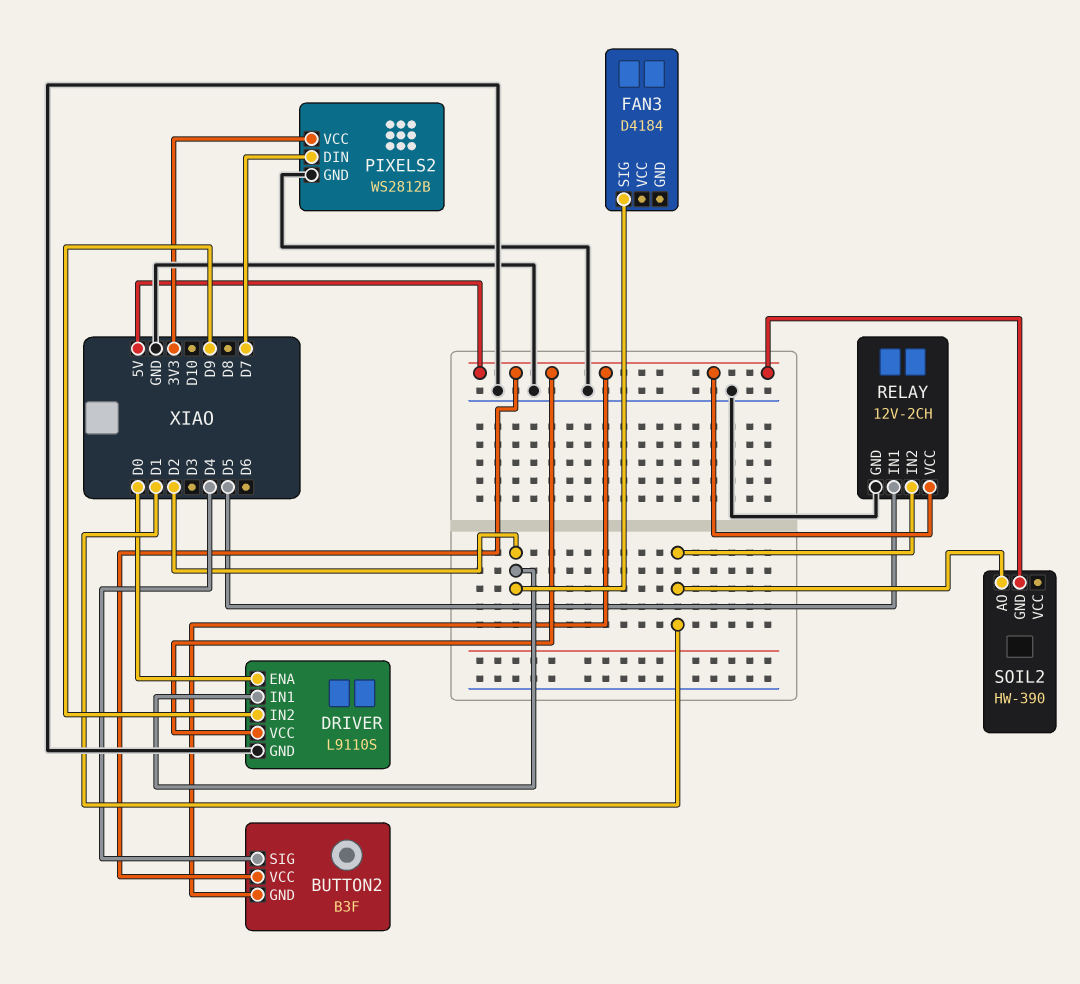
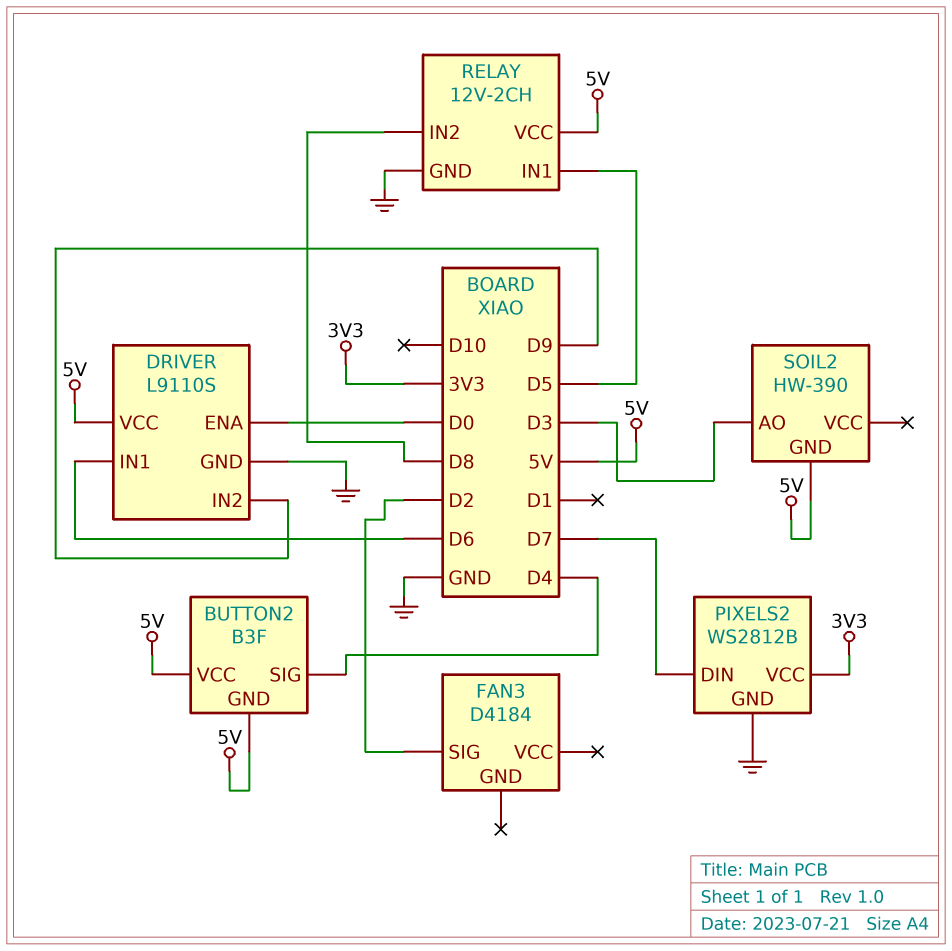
DRIVER pin IN1: D2 -> D6
RELAY pin IN2: D1 -> D8
SOIL2 pin AO: D1 -> D3

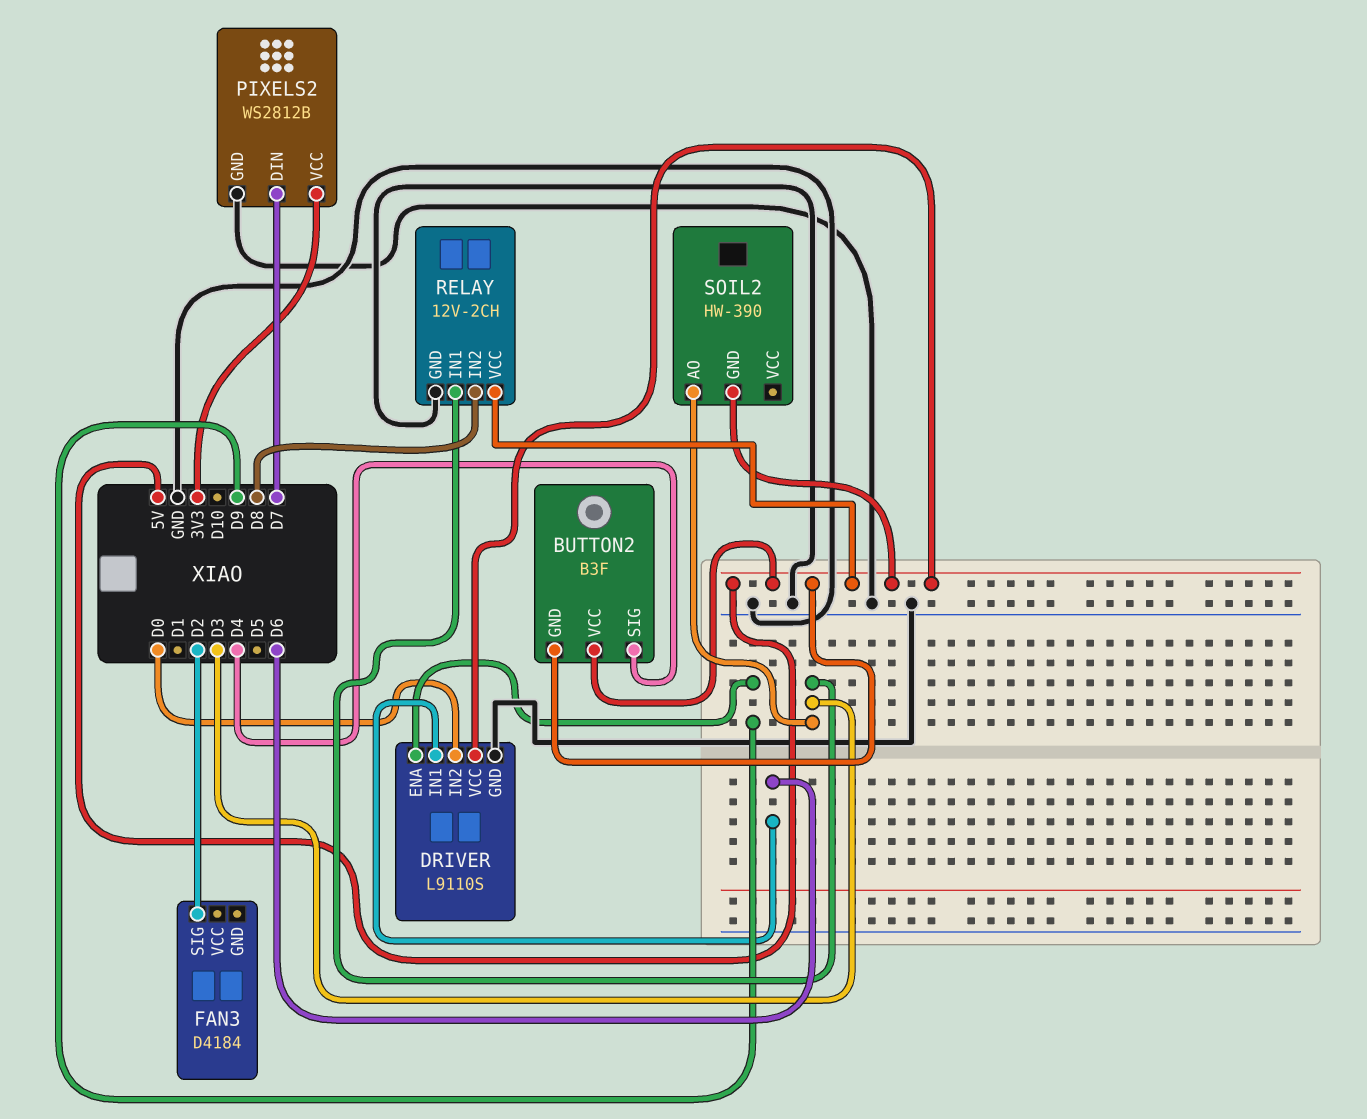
DRIVER pin ENA: D0 -> D9
DRIVER pin IN2: D9 -> D0
RELAY pin IN1: D5 -> D3

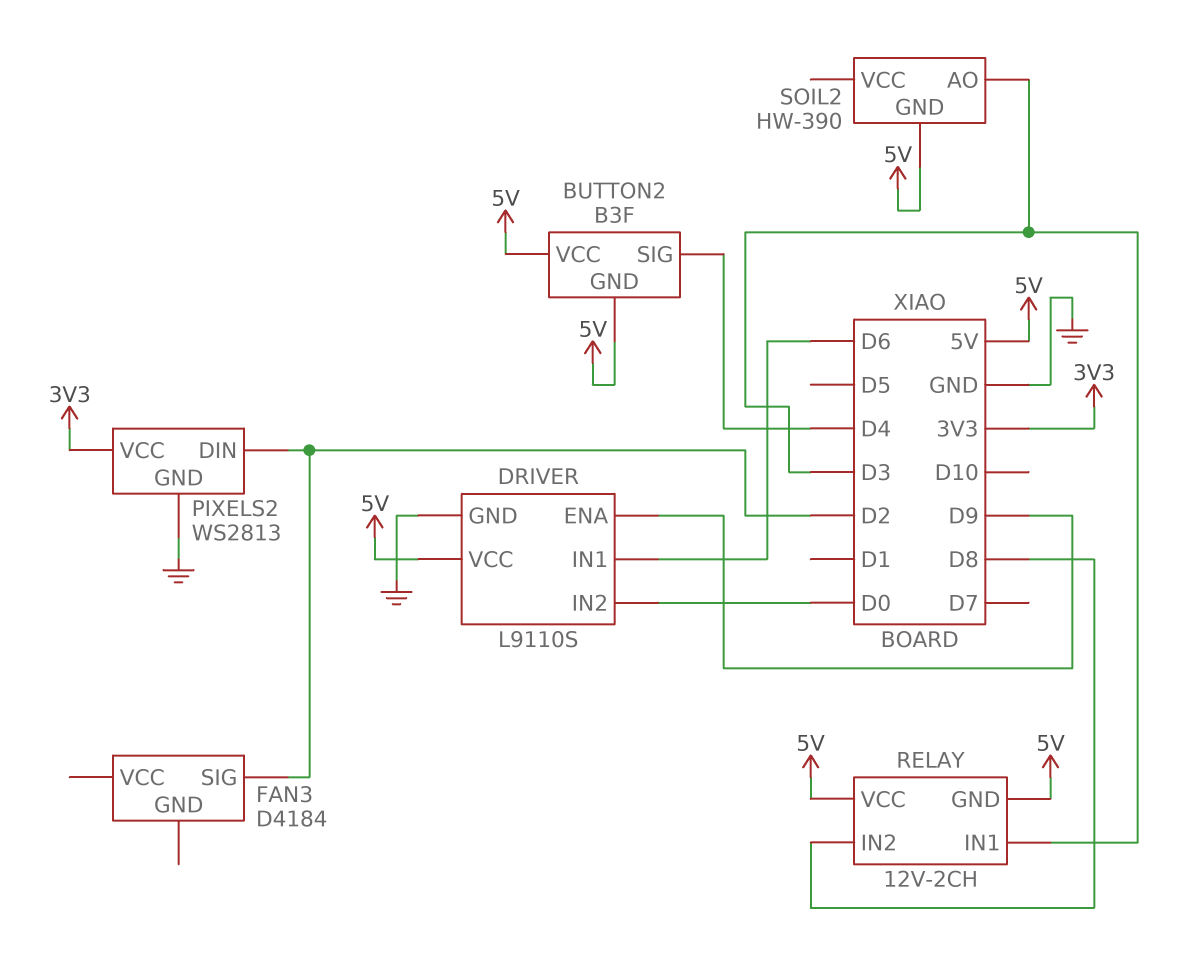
PIXELS2: WS2812B -> WS2813
PIXELS2 pin DIN: D7 -> D2
RELAY pin GND: GND -> 5V

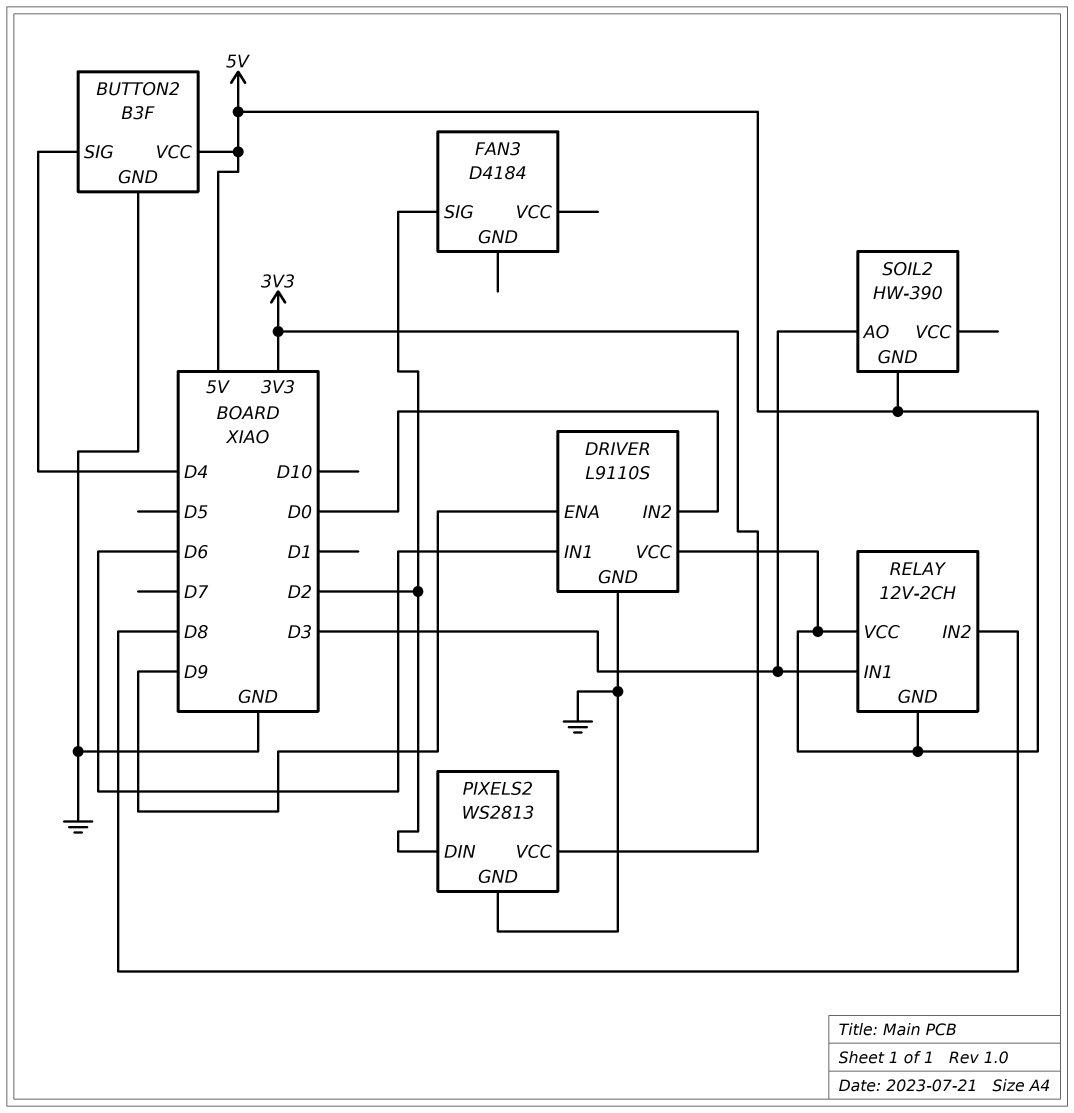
BUTTON2 pin GND: 5V -> GND

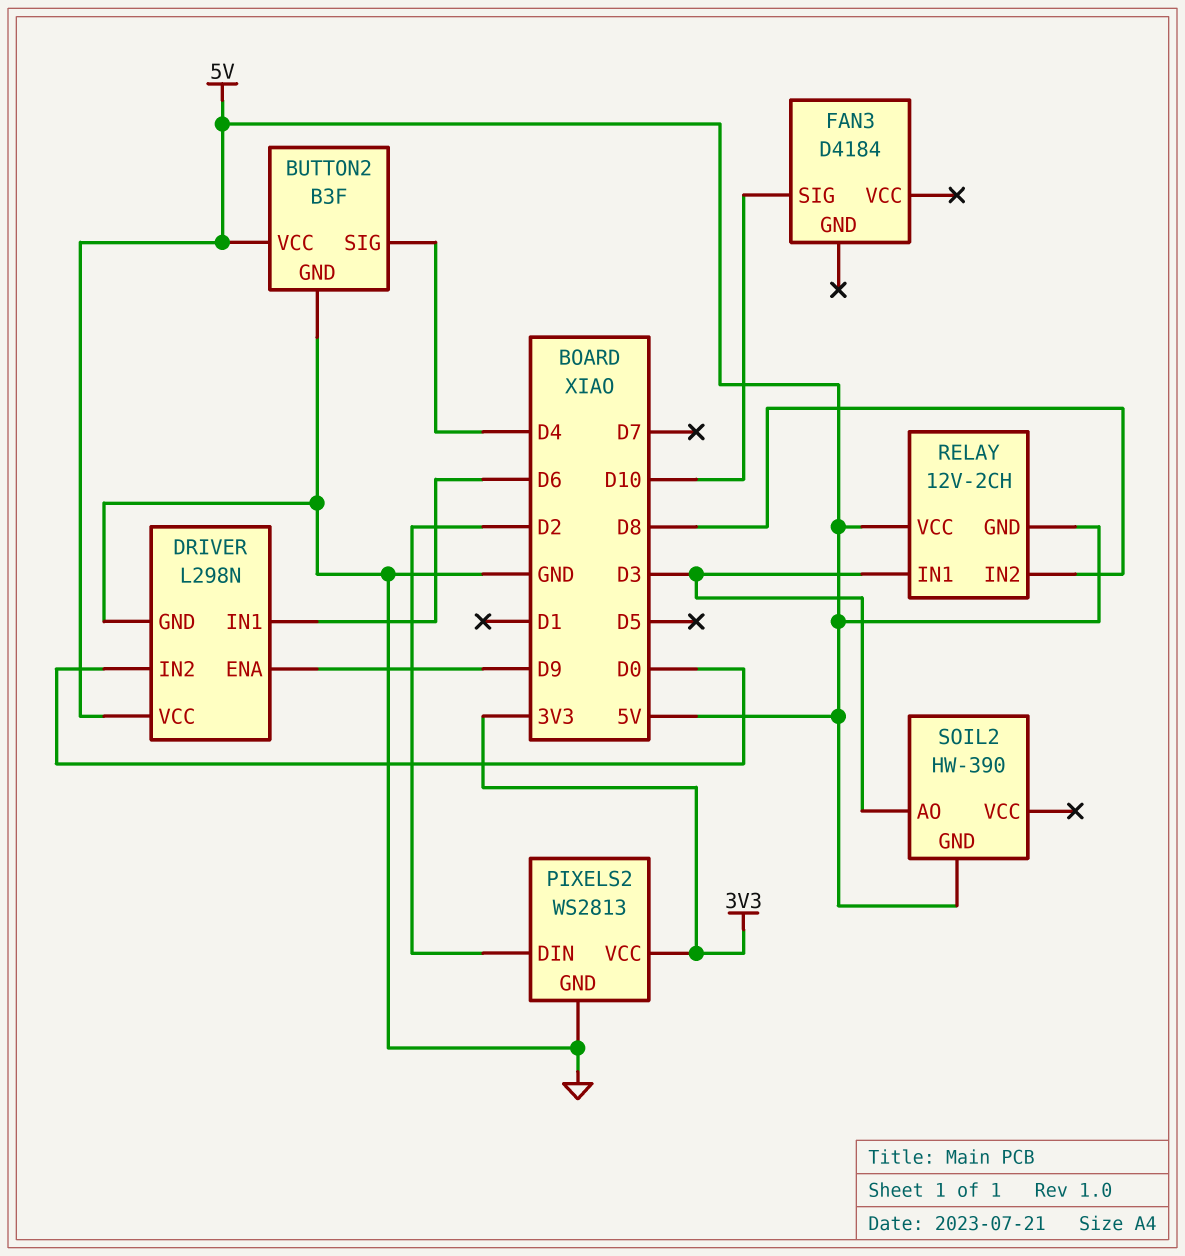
DRIVER: L9110S -> L298N
FAN3 pin SIG: D2 -> D10

